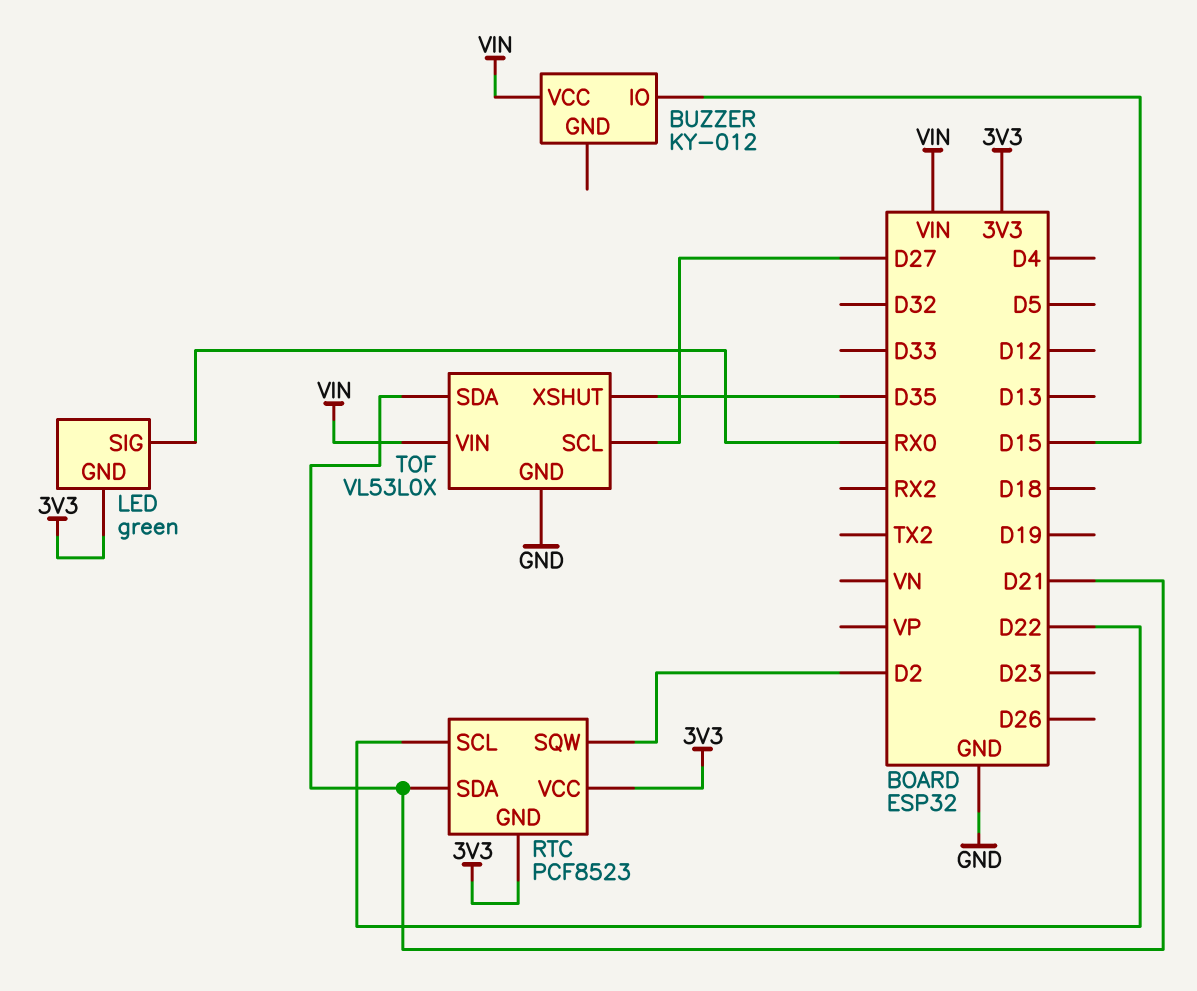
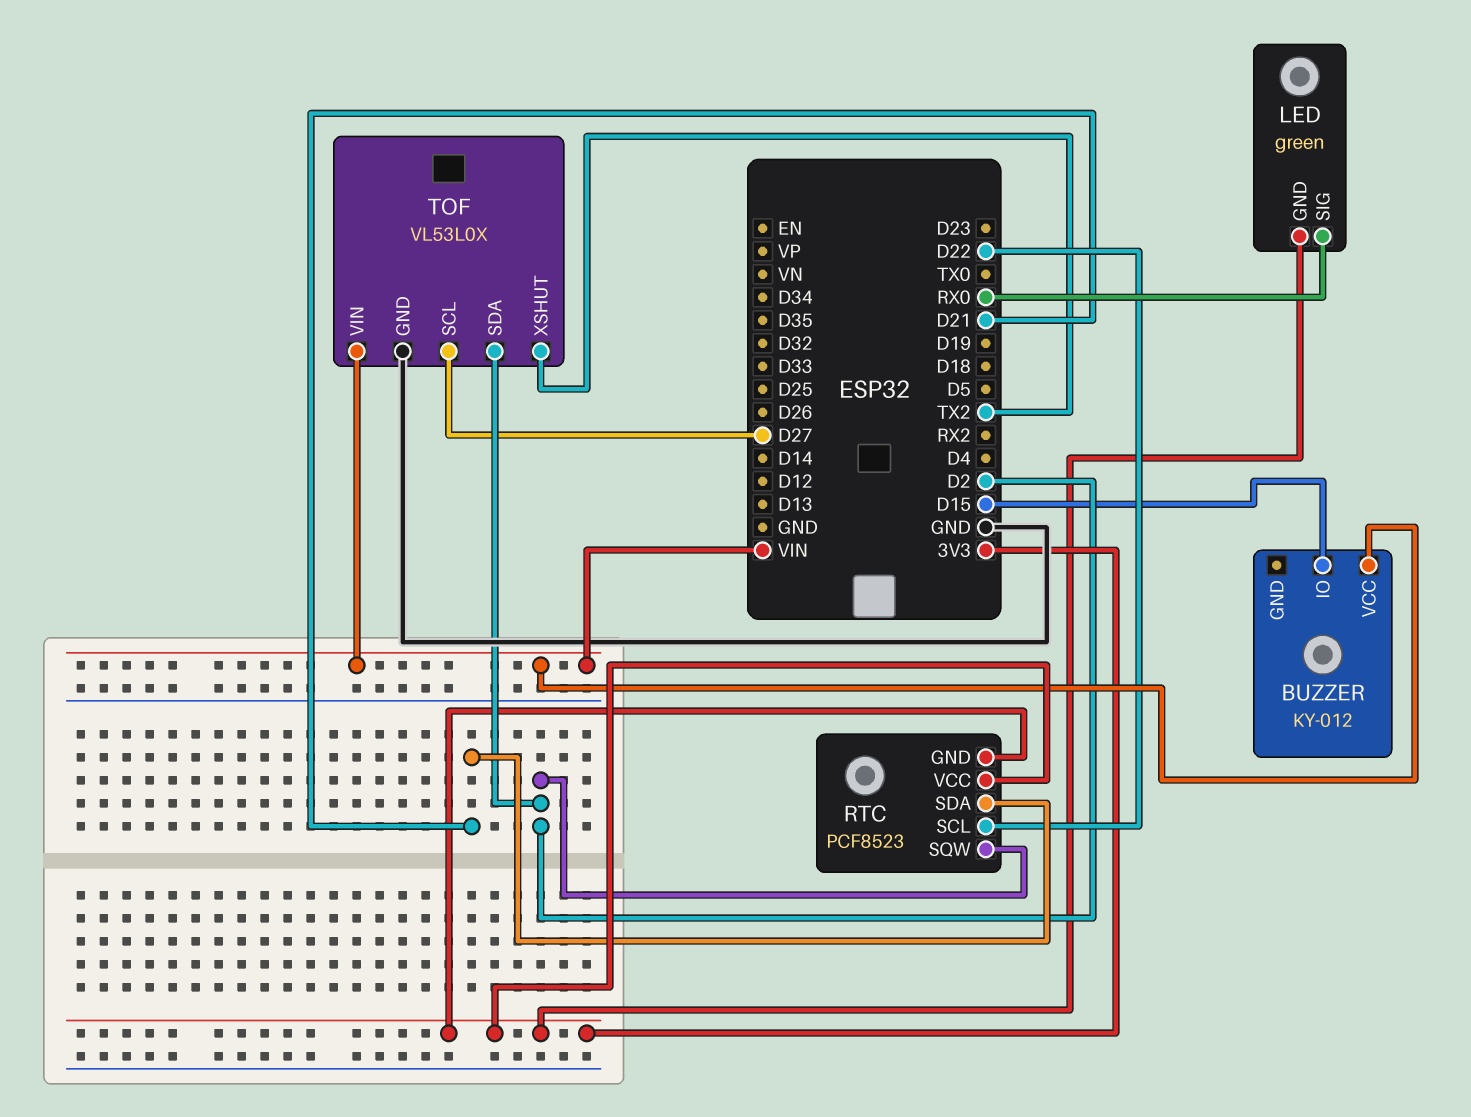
TOF pin SDA: D21 -> D2
TOF pin XSHUT: D35 -> TX2

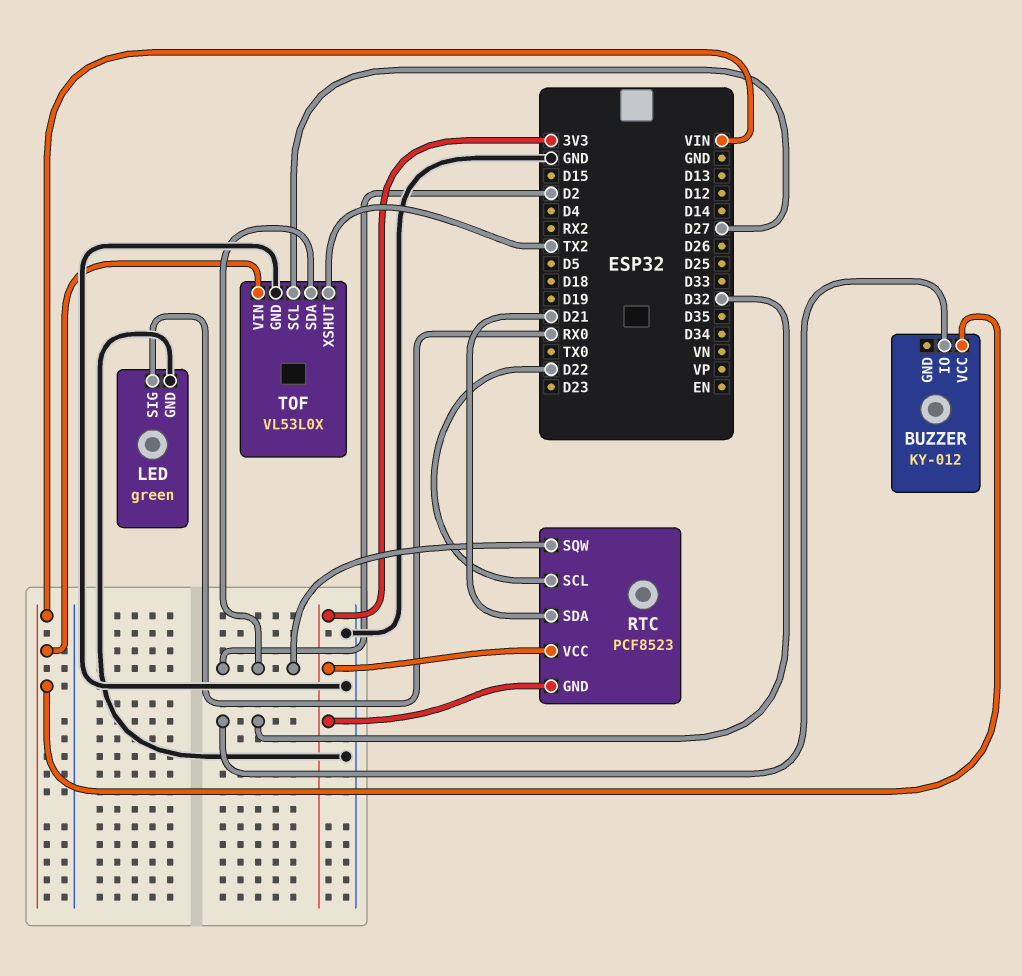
BUZZER pin IO: D15 -> D32
LED pin GND: 3V3 -> GND

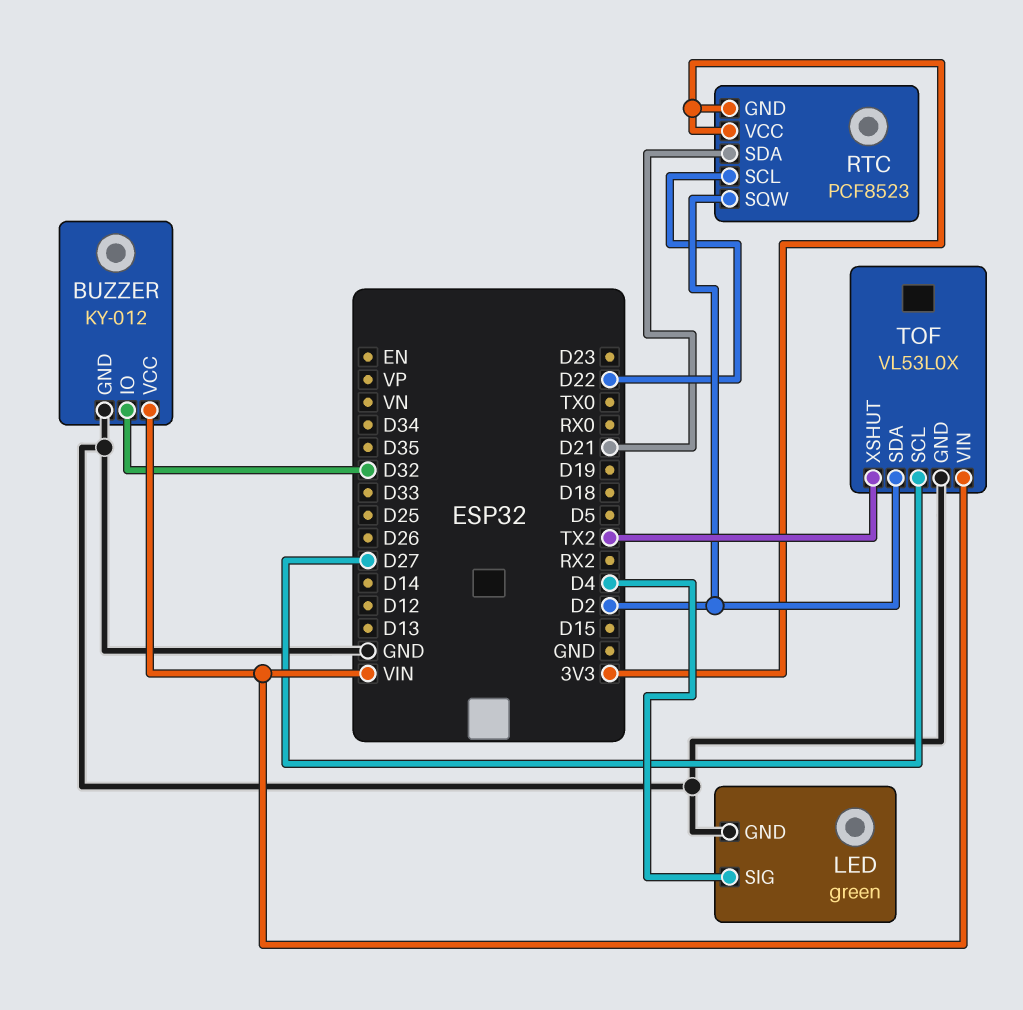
BUZZER pin GND: none -> GND
LED pin SIG: RX0 -> D4

